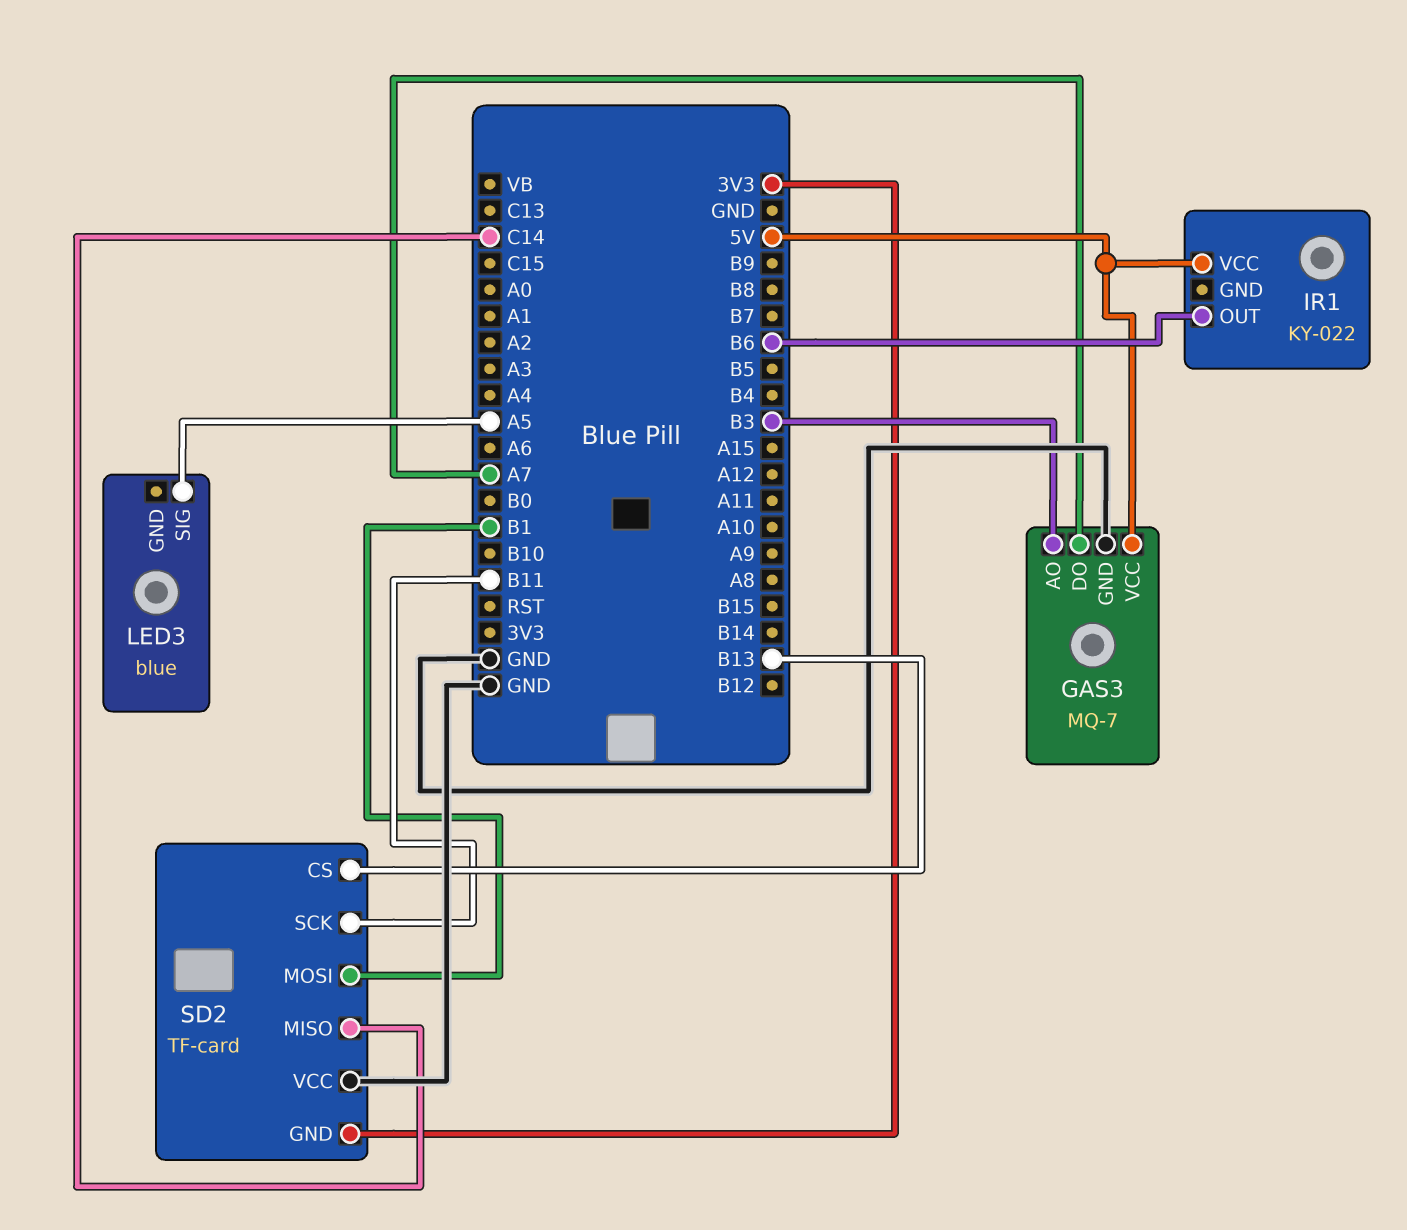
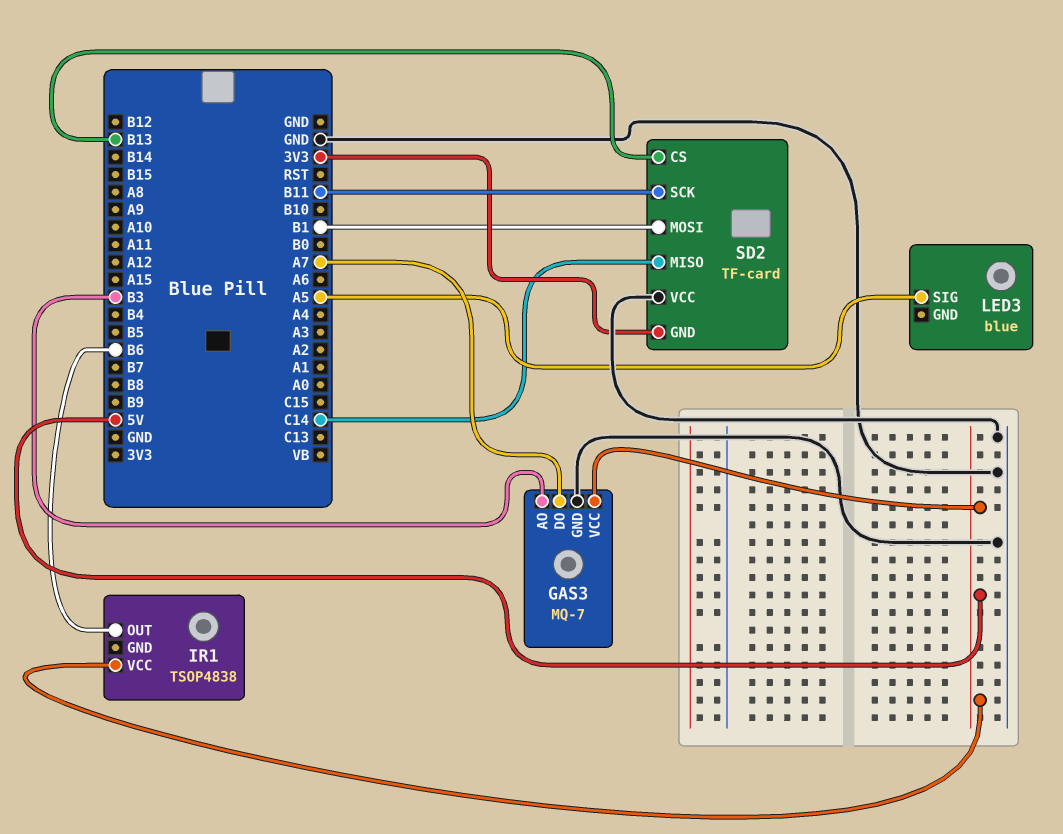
IR1: KY-022 -> TSOP4838

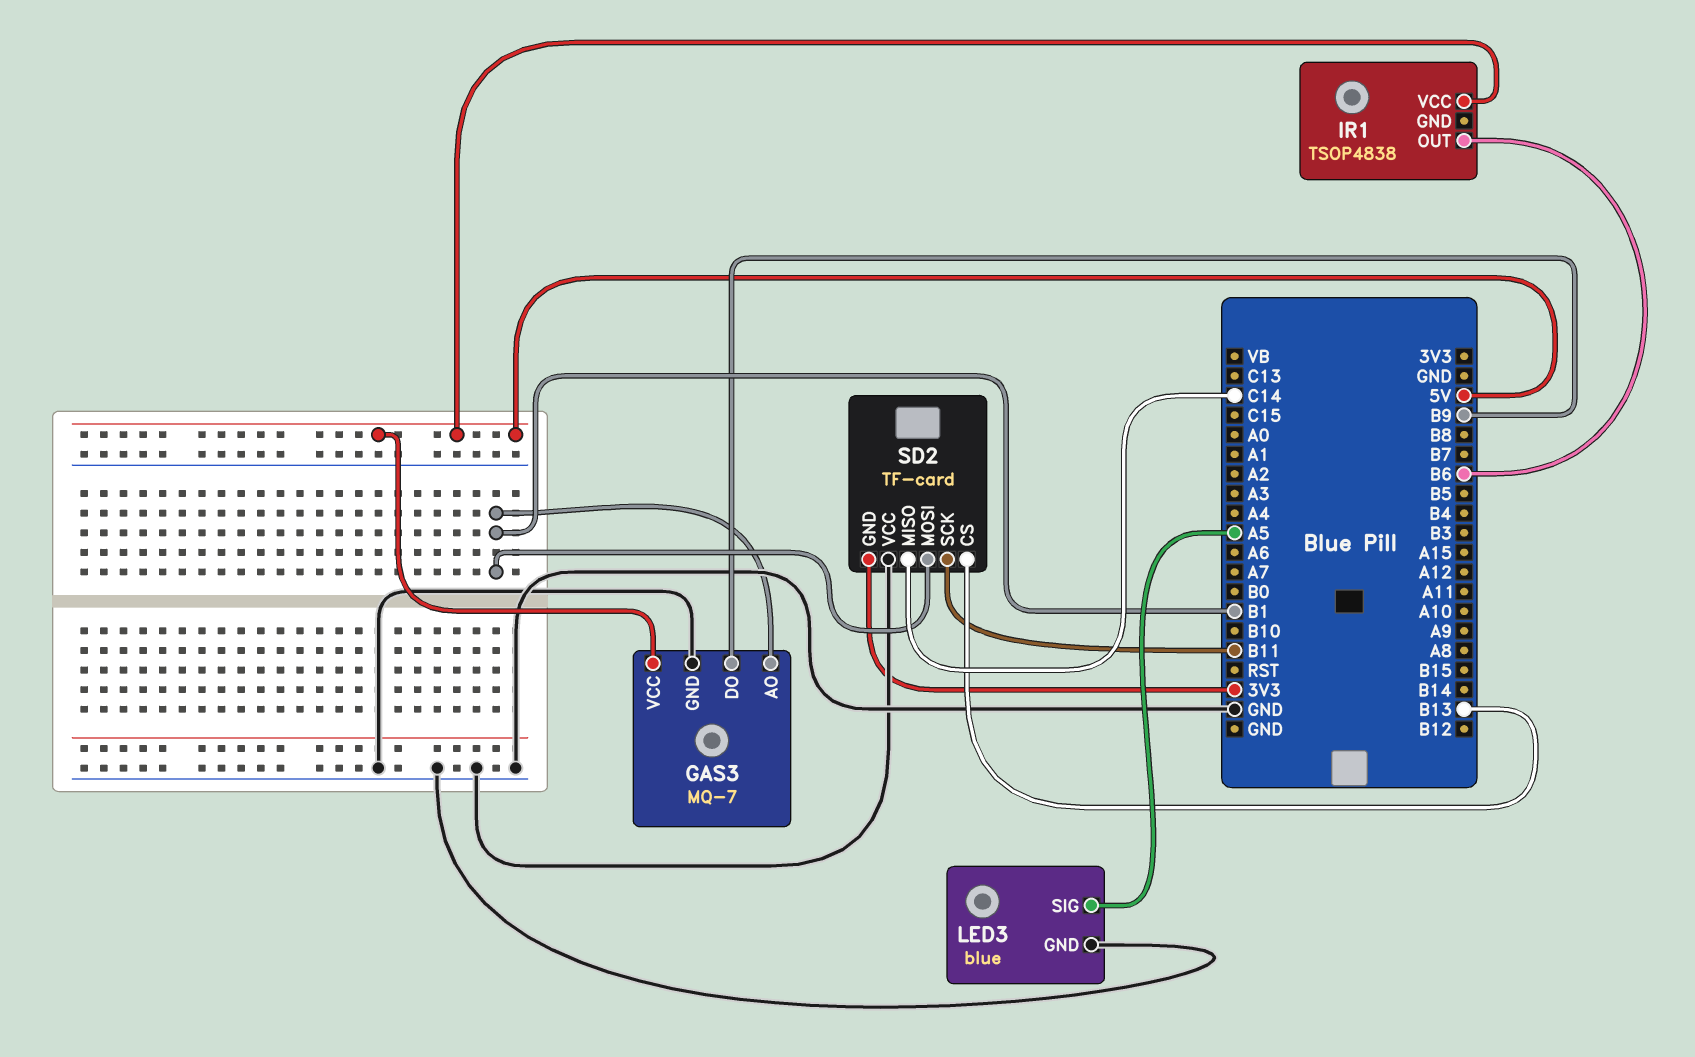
GAS3 pin AO: B3 -> B1
GAS3 pin DO: A7 -> B9
LED3 pin GND: none -> GND

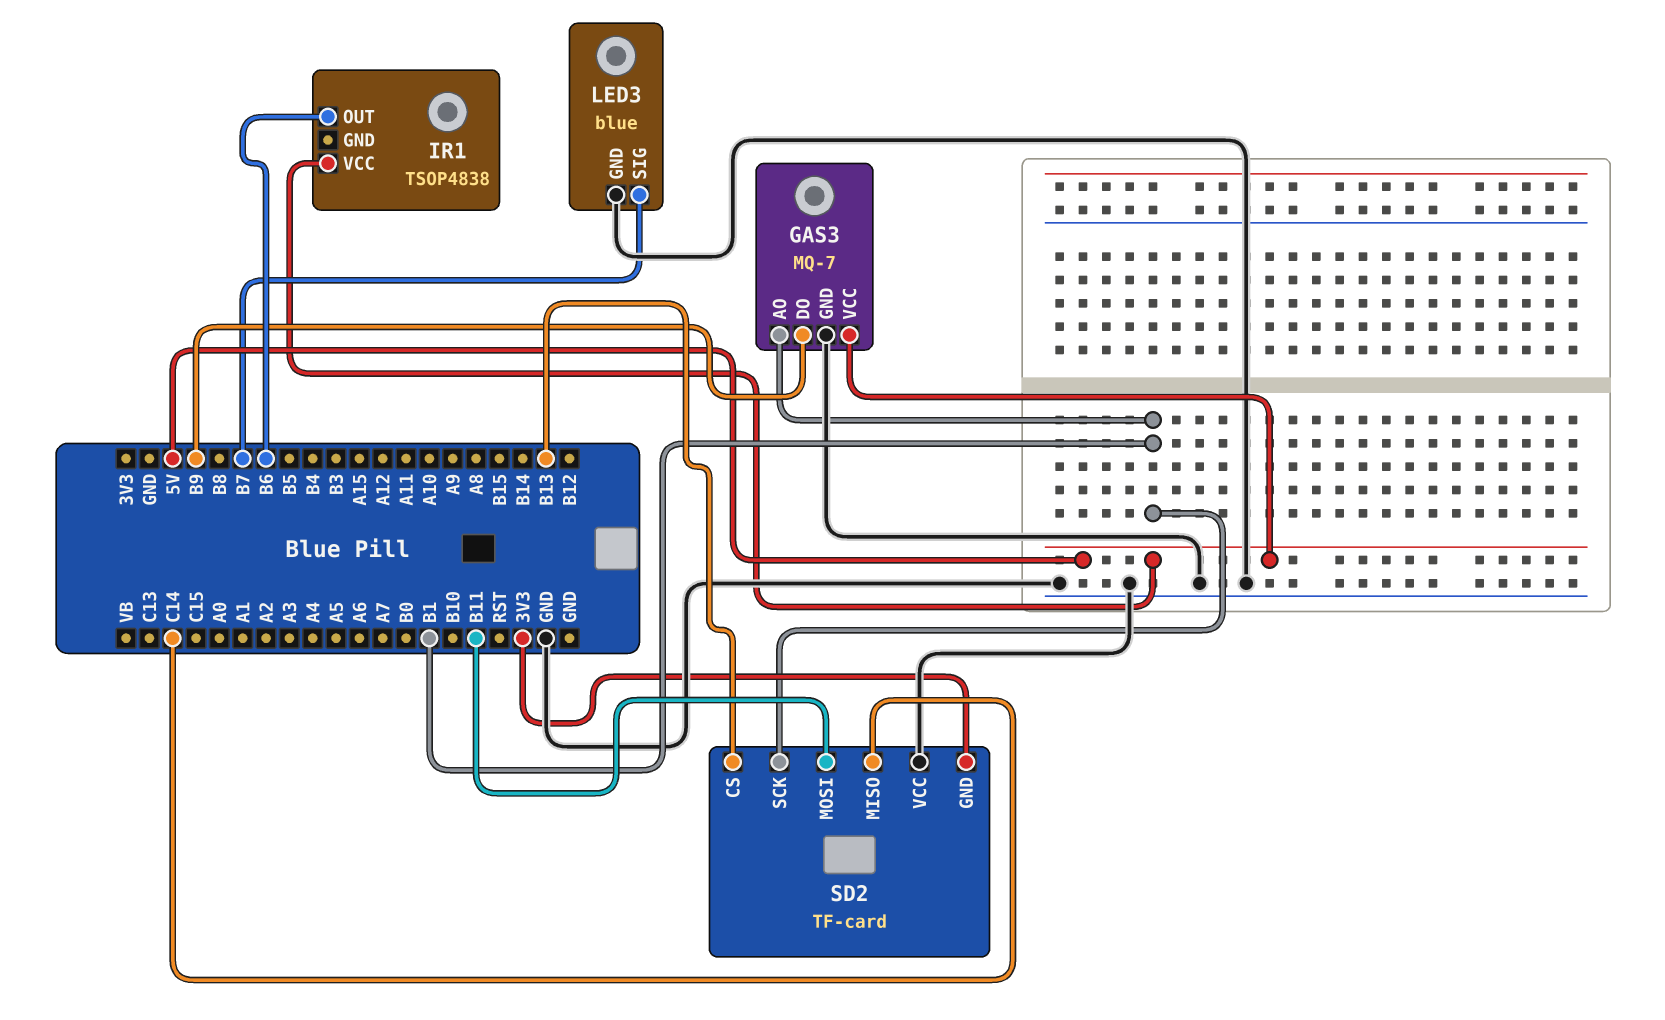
LED3 pin SIG: A5 -> B7
SD2 pin MOSI: B1 -> B11
SD2 pin SCK: B11 -> B1

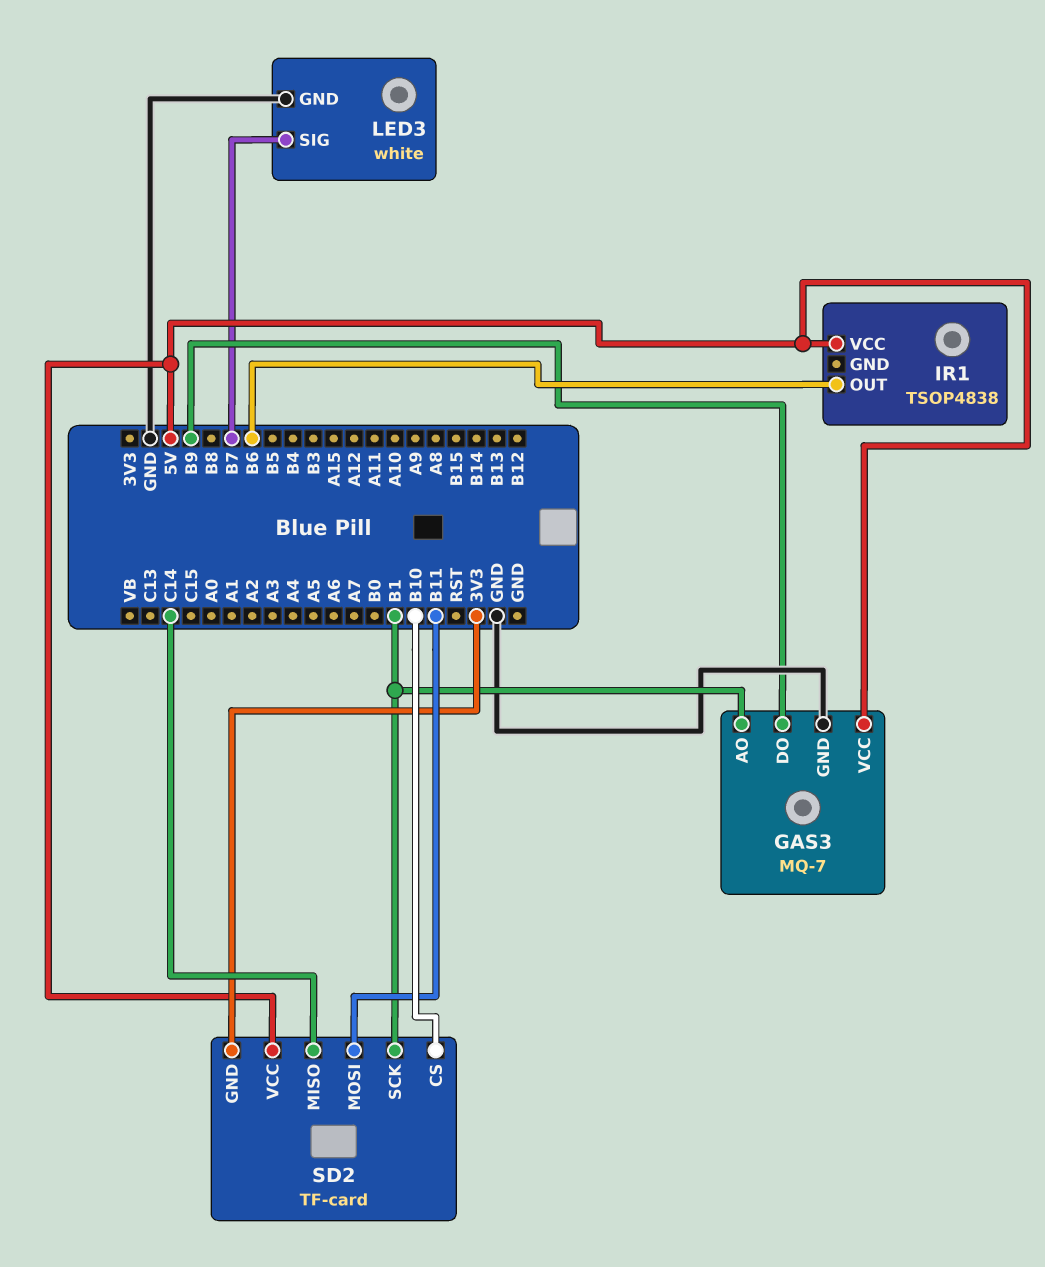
LED3: blue -> white
SD2 pin CS: B13 -> B10
SD2 pin VCC: GND -> 5V

